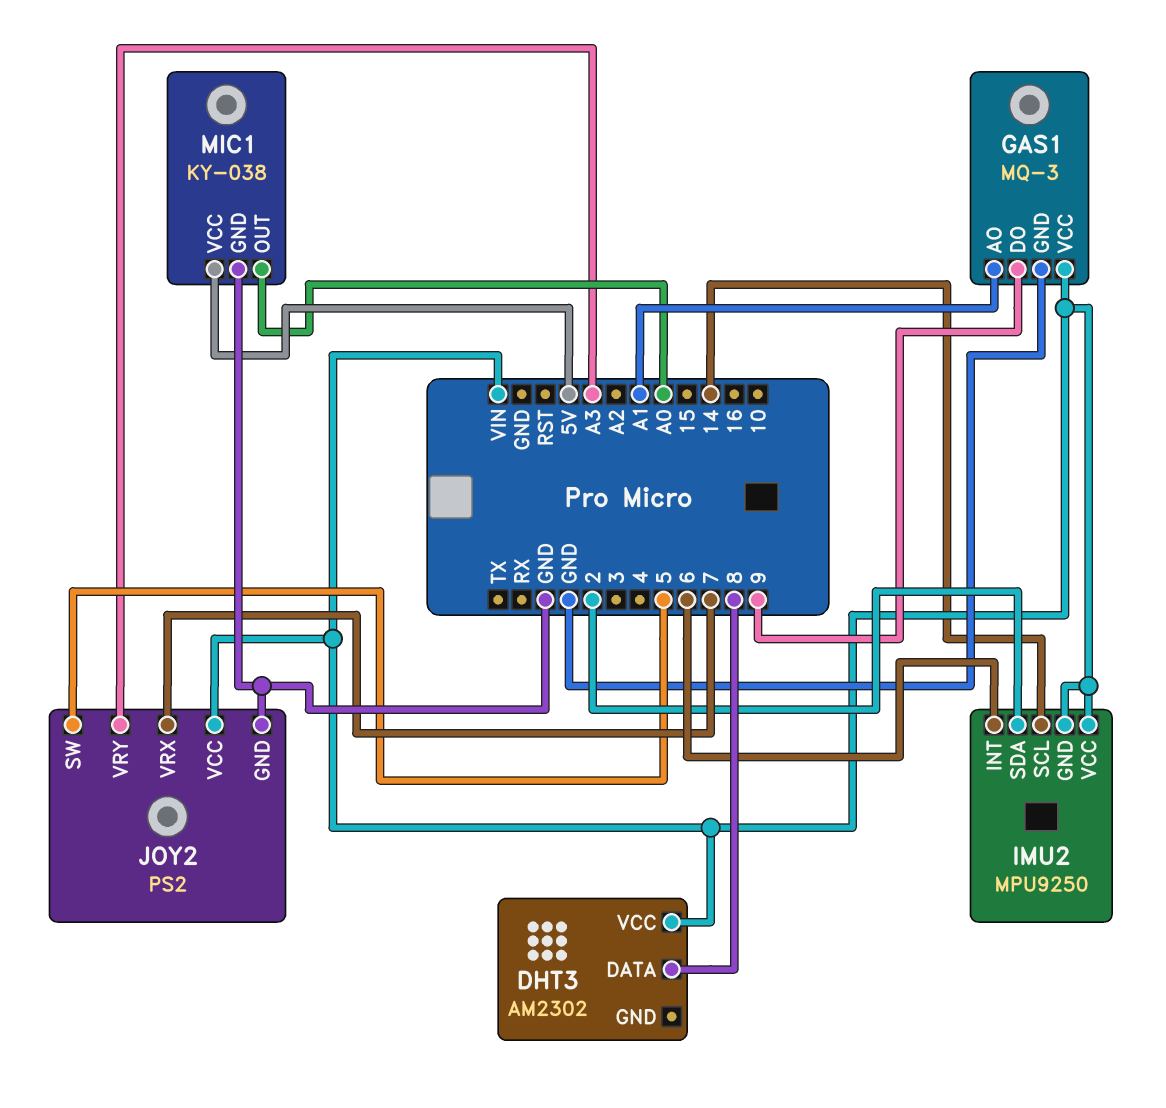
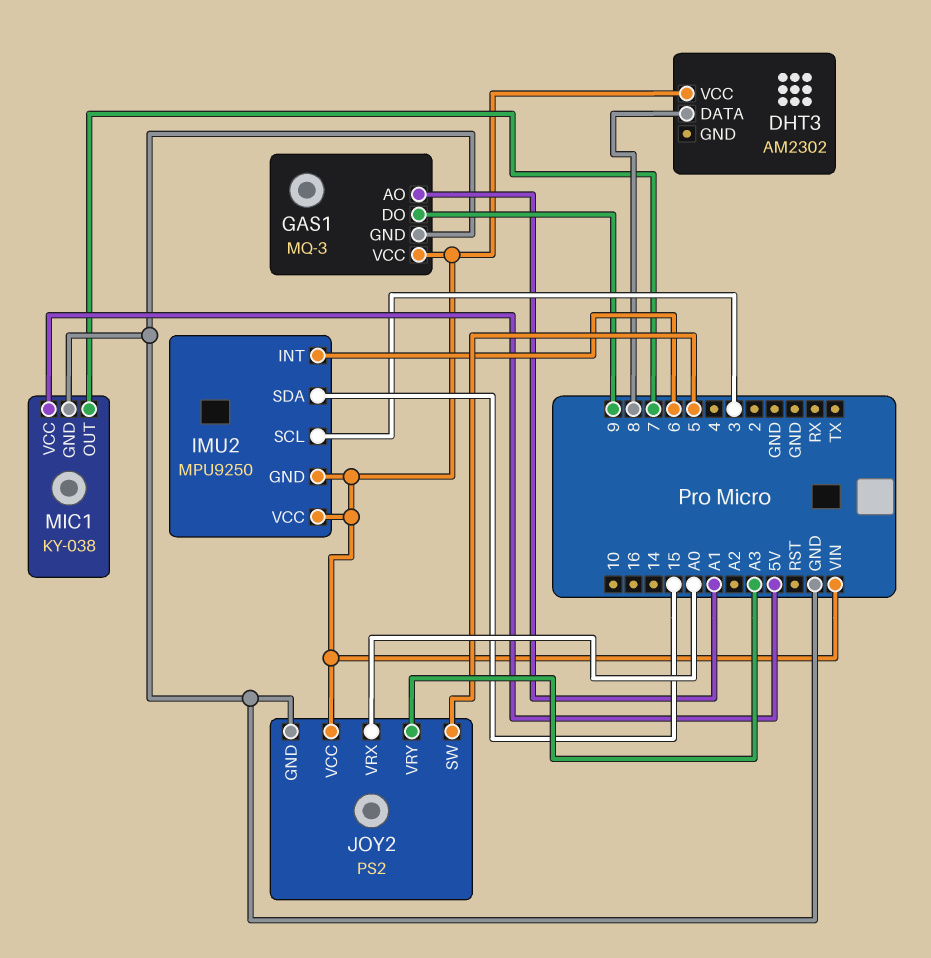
IMU2 pin SCL: 14 -> 3
IMU2 pin SDA: 2 -> 15
JOY2 pin VRX: 7 -> A0
MIC1 pin OUT: A0 -> 7

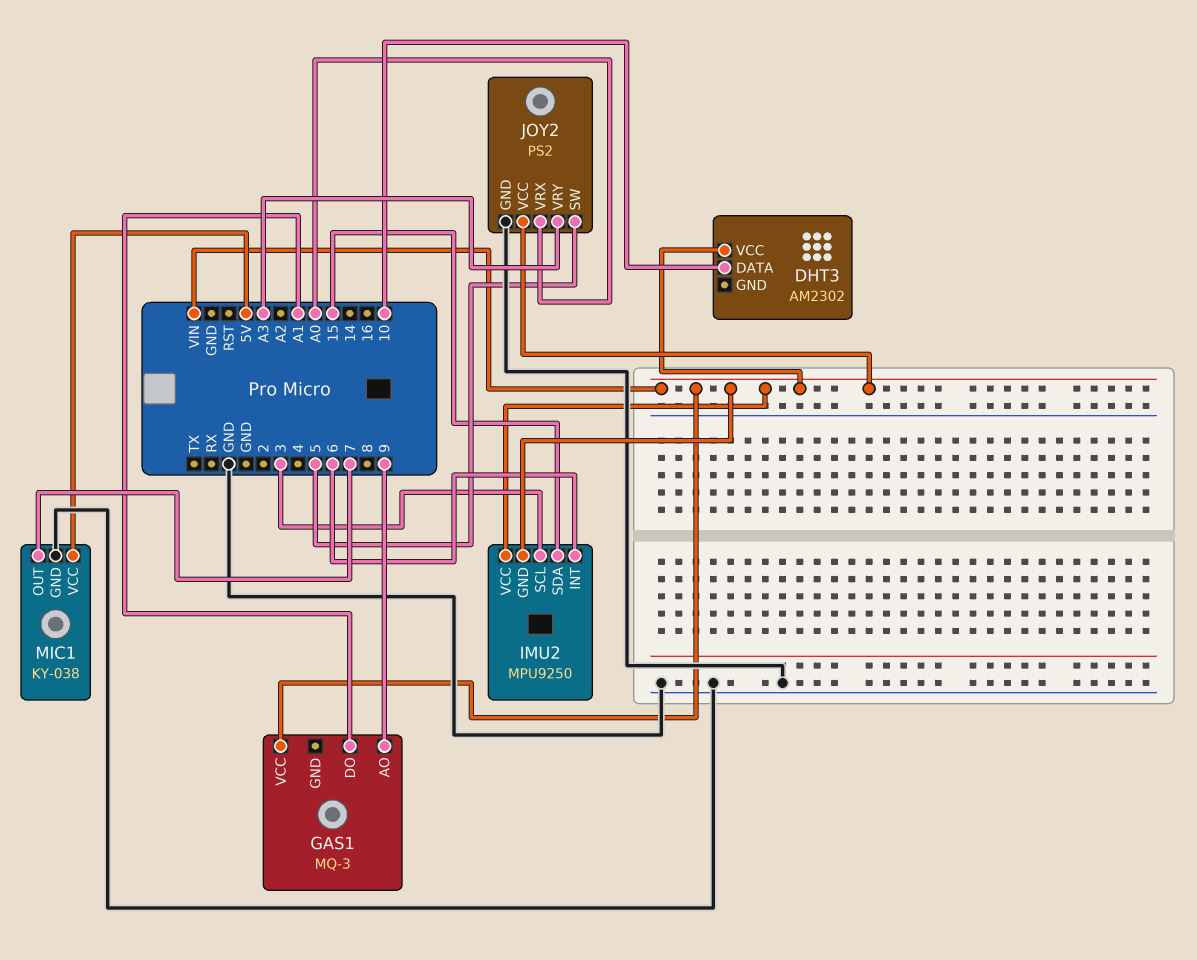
DHT3 pin DATA: 8 -> 10
GAS1 pin AO: A1 -> 9
GAS1 pin DO: 9 -> A1
GAS1 pin GND: GND -> none

